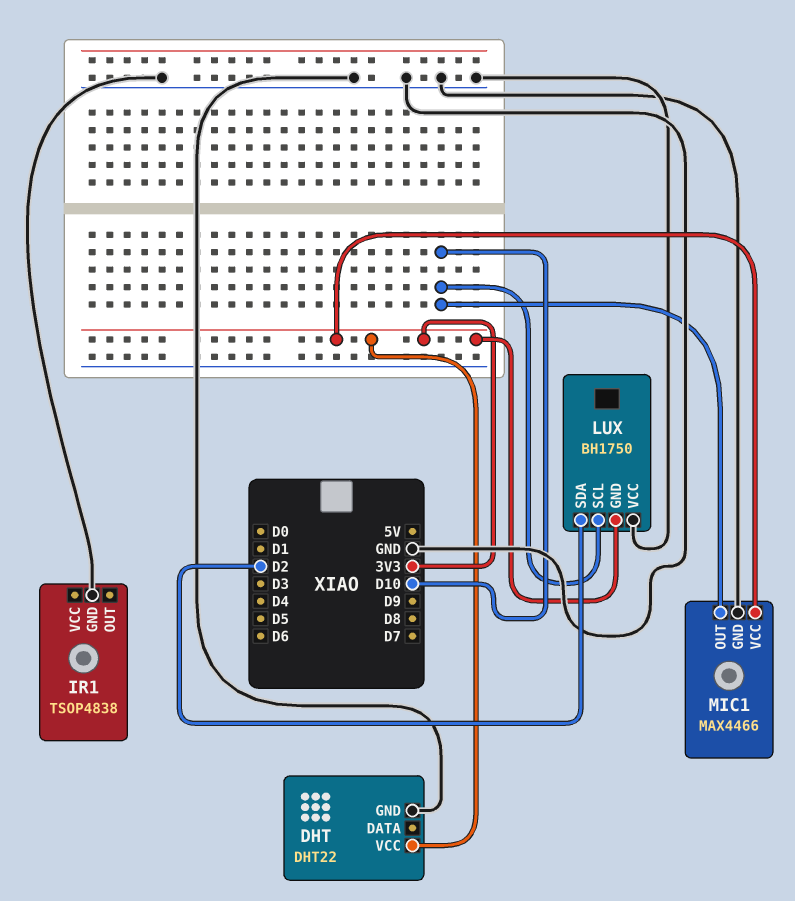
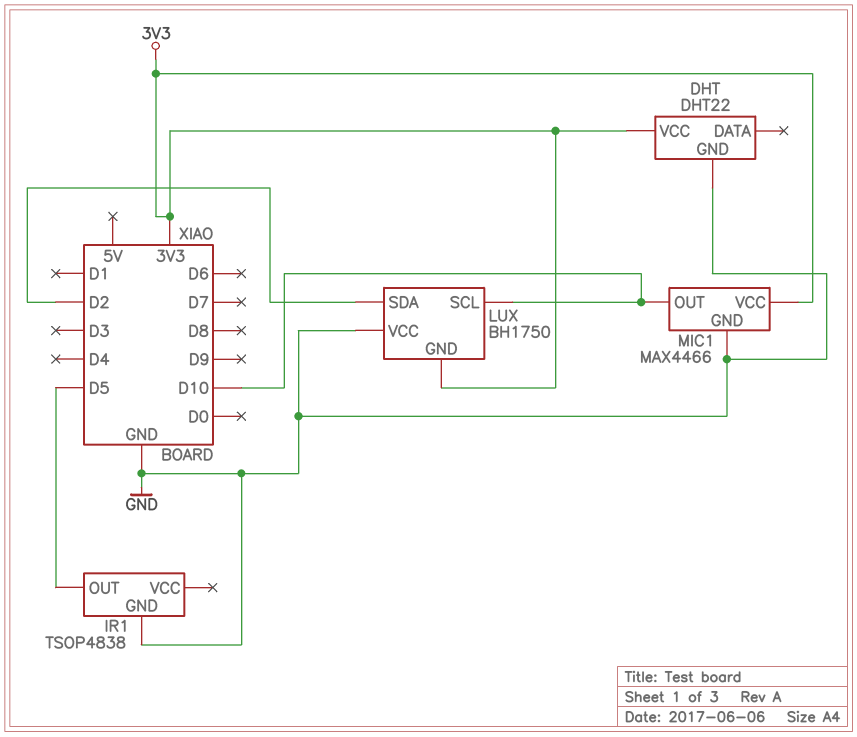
IR1 pin OUT: none -> D5

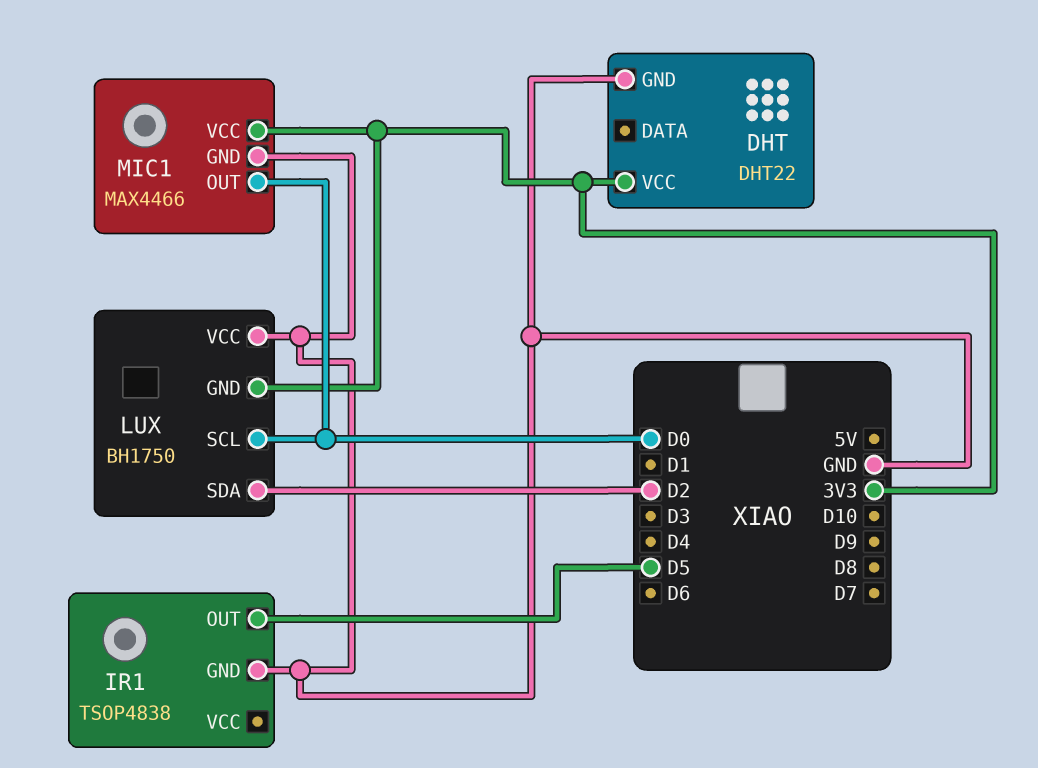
LUX pin SCL: D10 -> D0
MIC1 pin OUT: D10 -> D0

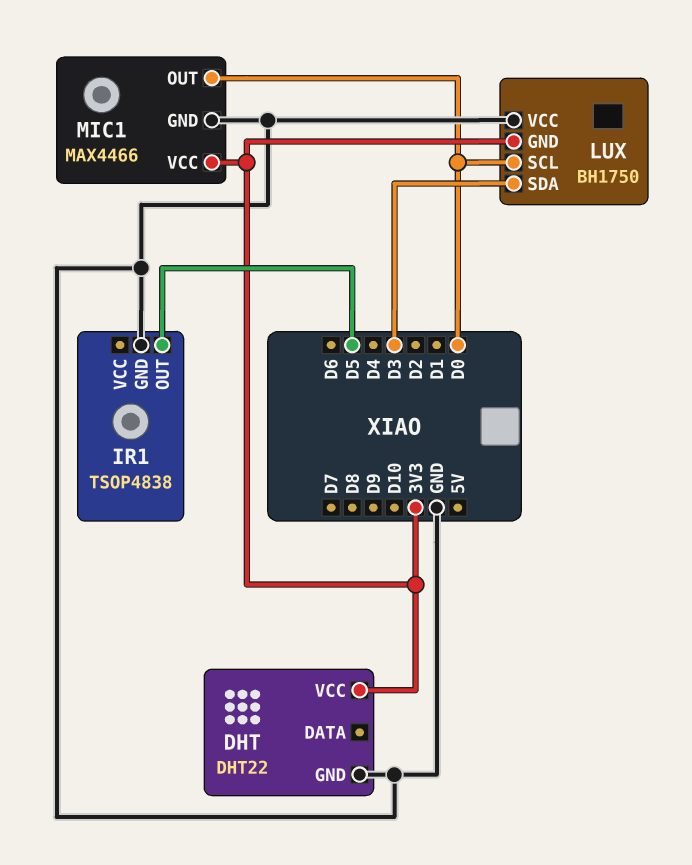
LUX pin SDA: D2 -> D3

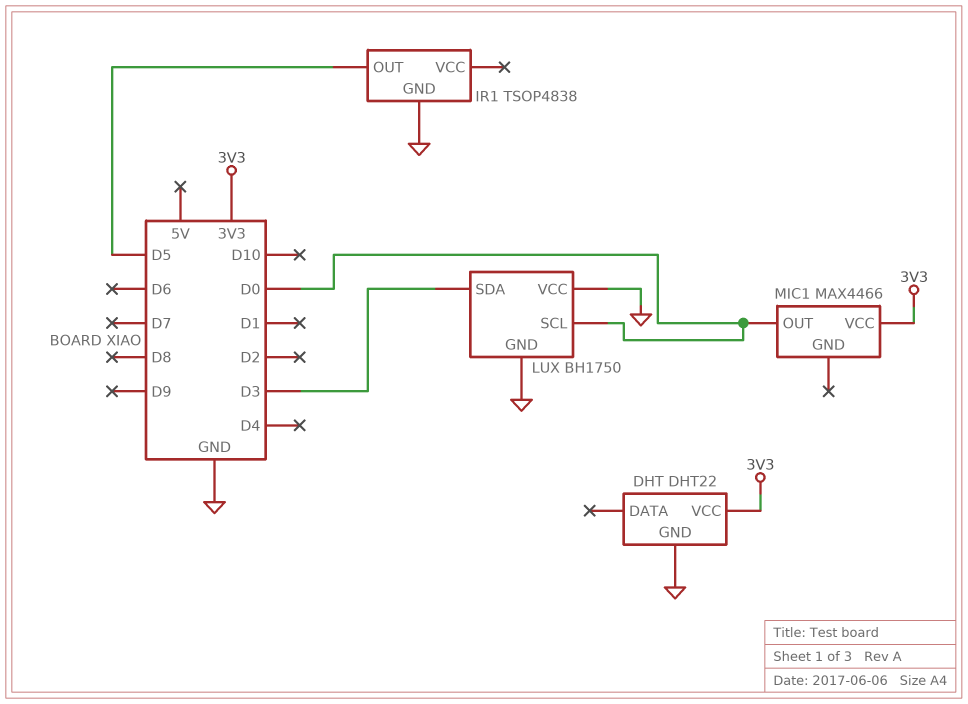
LUX pin GND: 3V3 -> GND
MIC1 pin GND: GND -> none

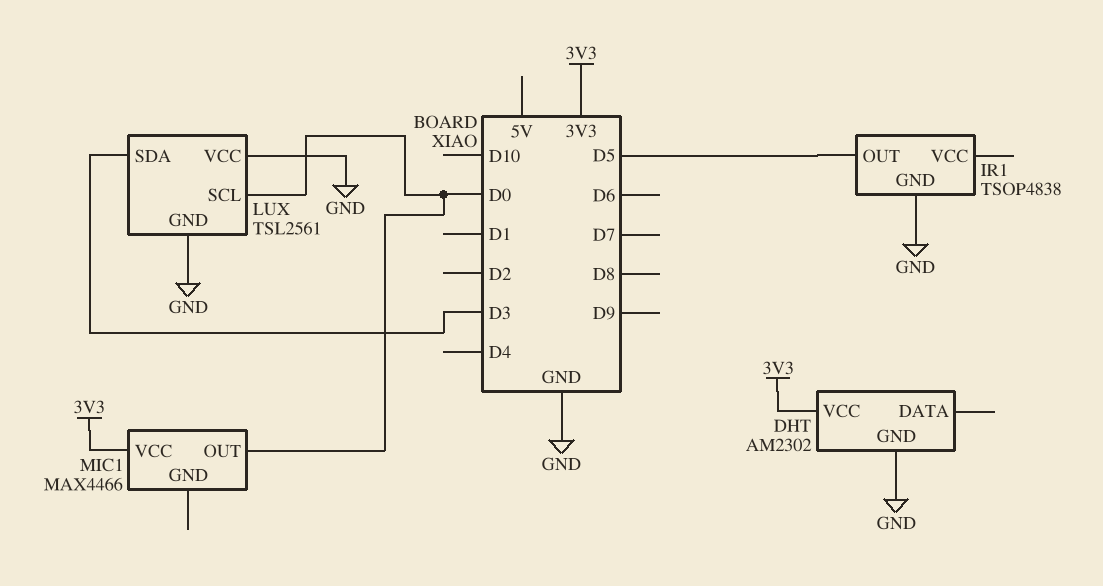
DHT: DHT22 -> AM2302
LUX: BH1750 -> TSL2561

